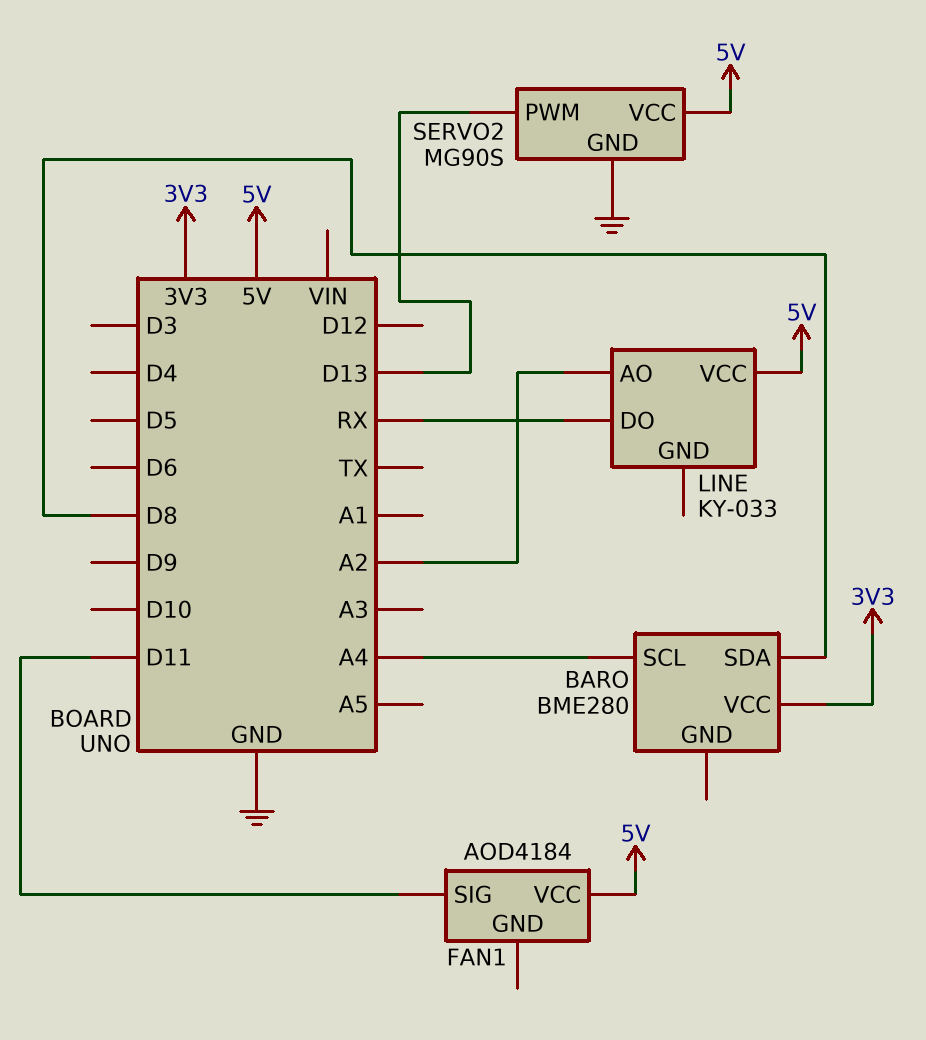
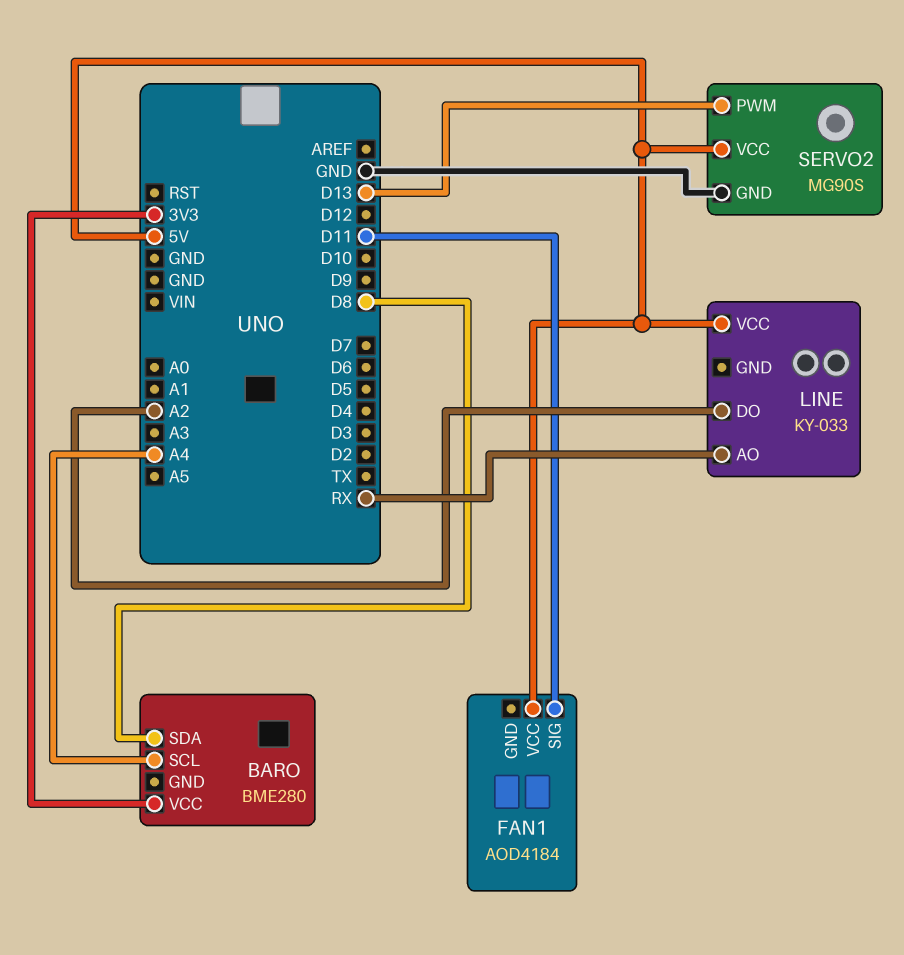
LINE pin AO: A2 -> RX
LINE pin DO: RX -> A2

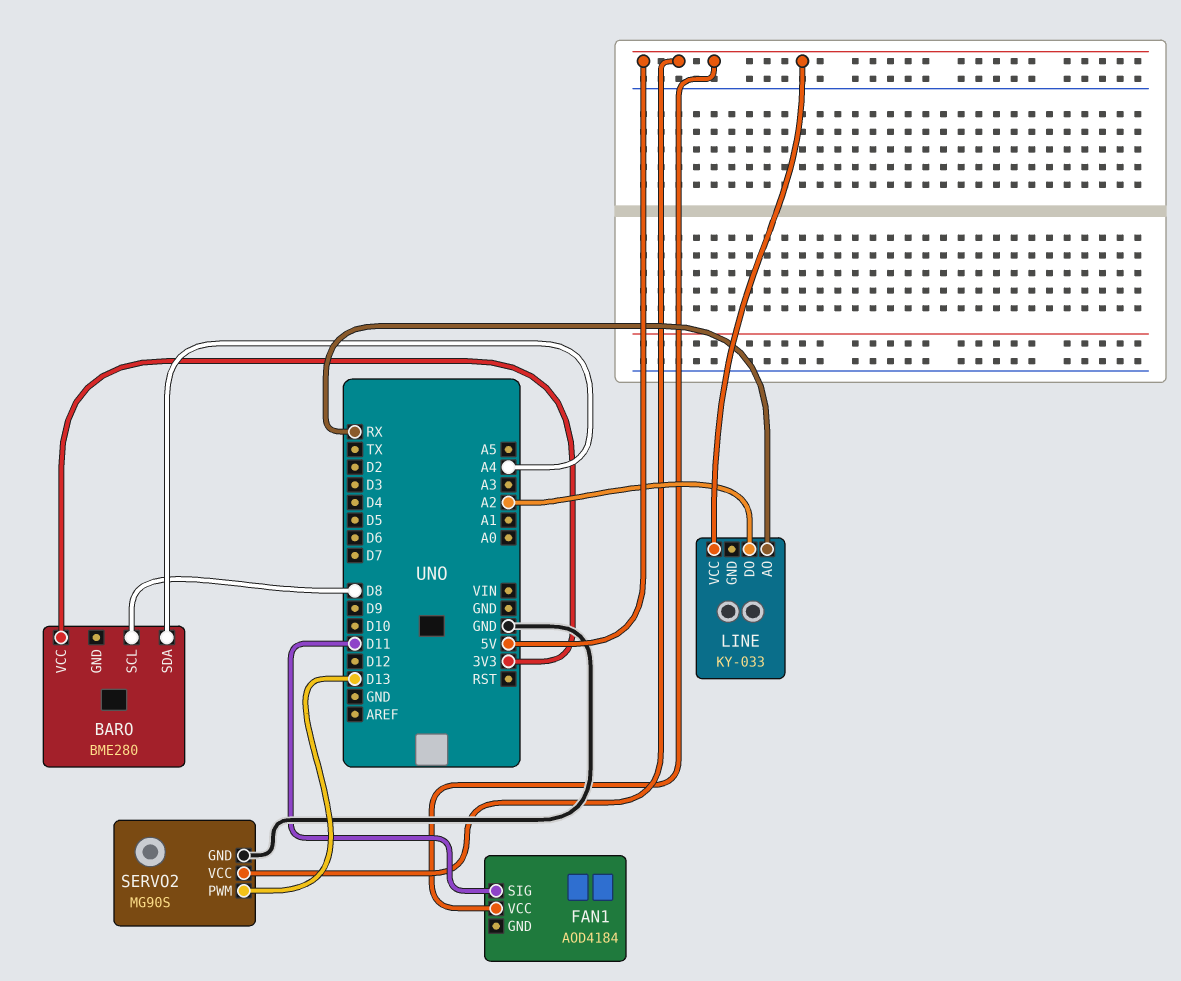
BARO pin SCL: A4 -> D8
BARO pin SDA: D8 -> A4

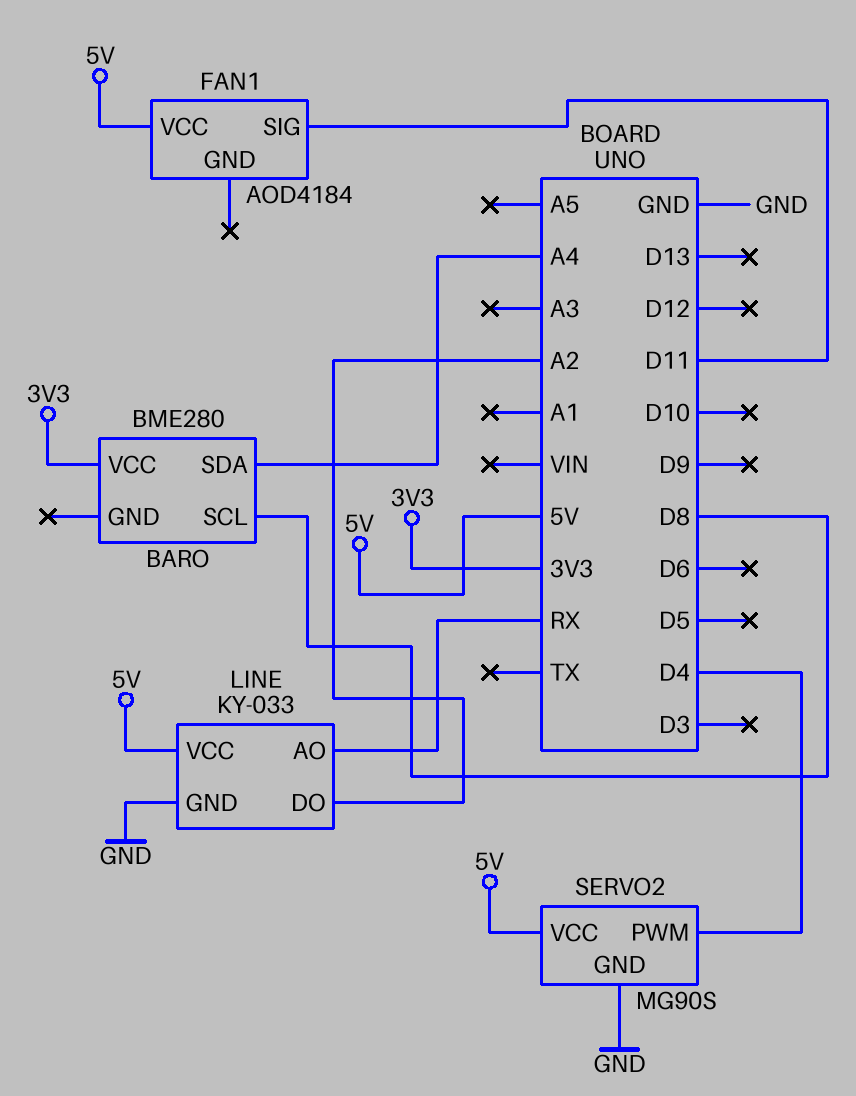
LINE pin GND: none -> GND
SERVO2 pin PWM: D13 -> D4

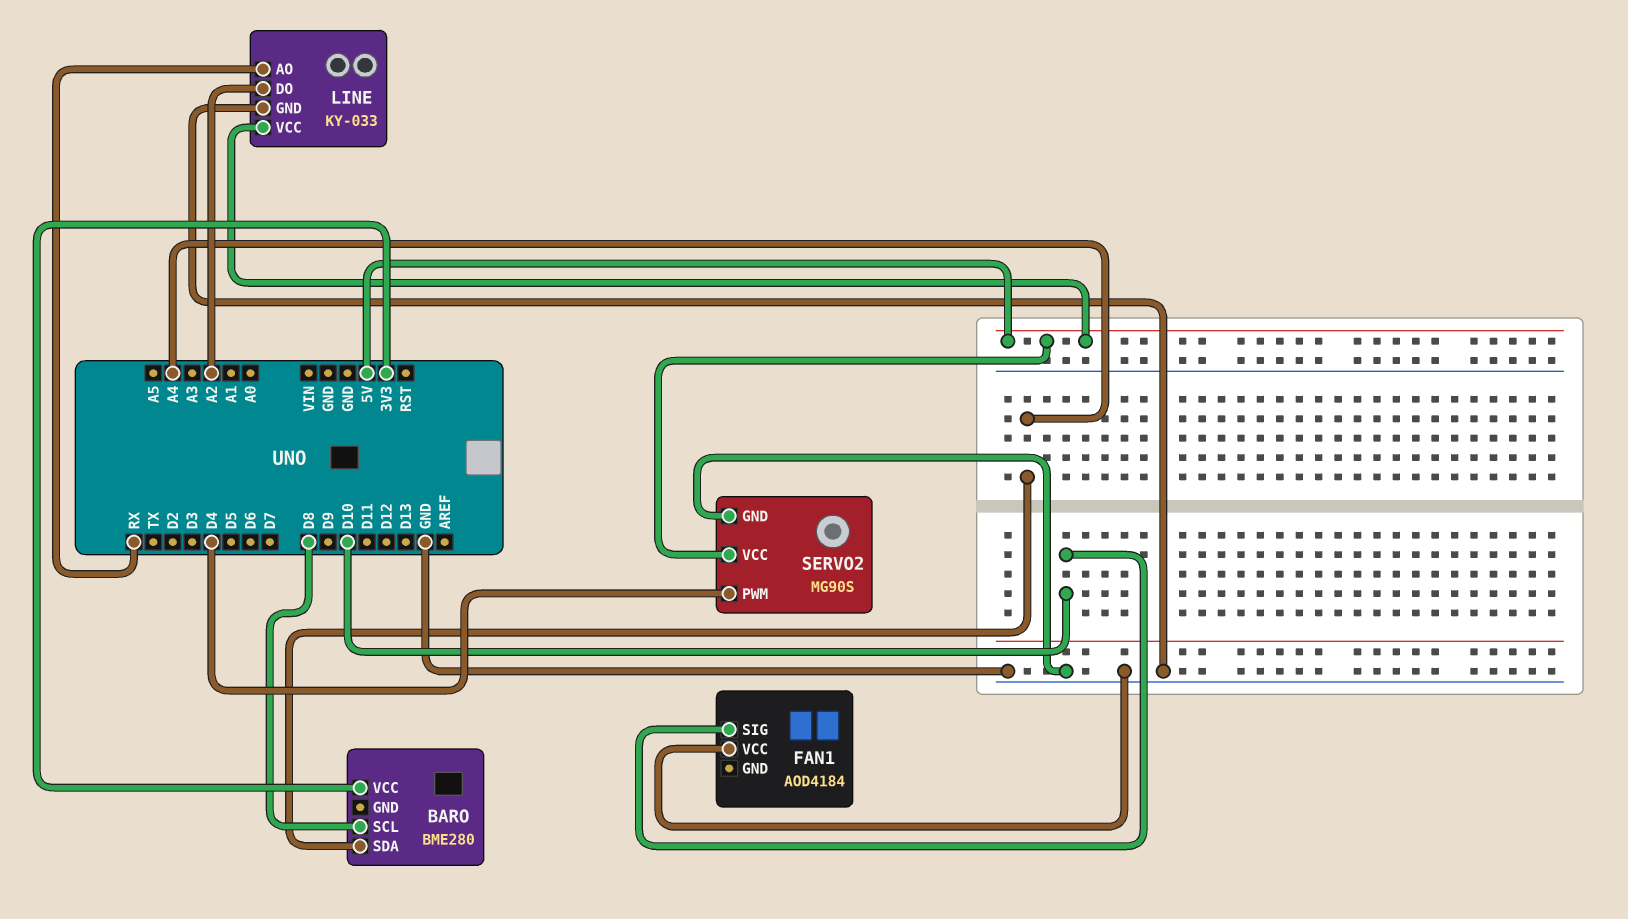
FAN1 pin SIG: D11 -> D10
FAN1 pin VCC: 5V -> GND

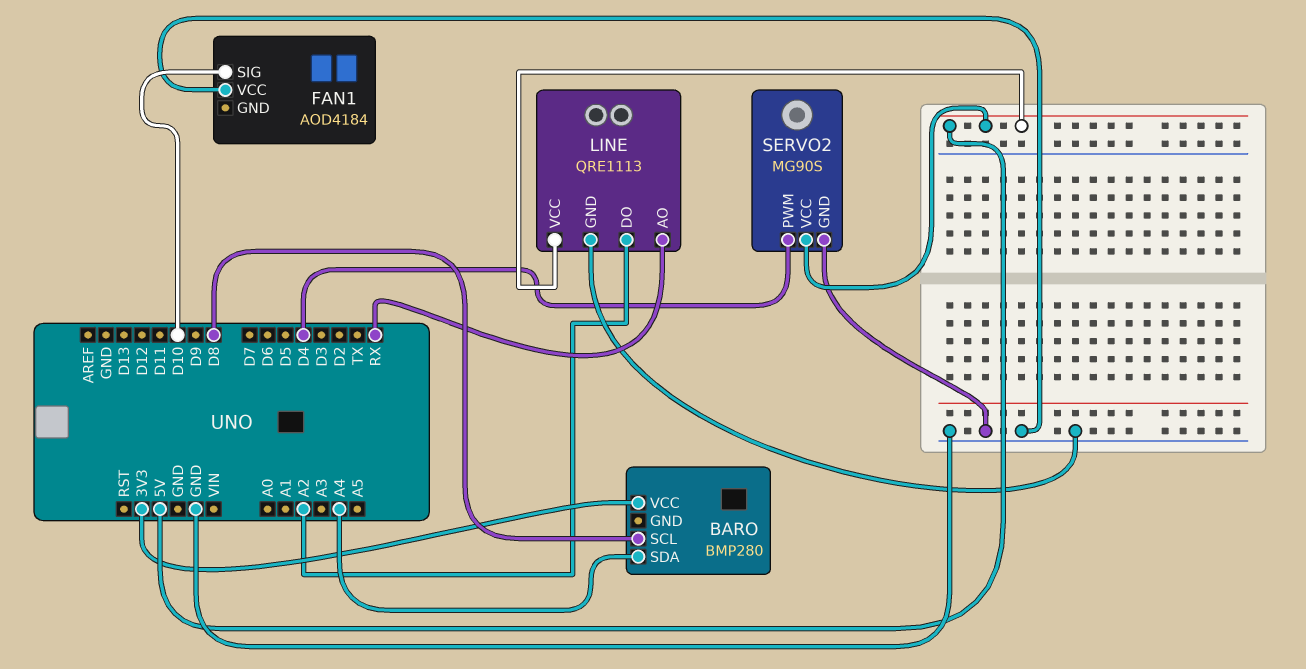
BARO: BME280 -> BMP280
LINE: KY-033 -> QRE1113

